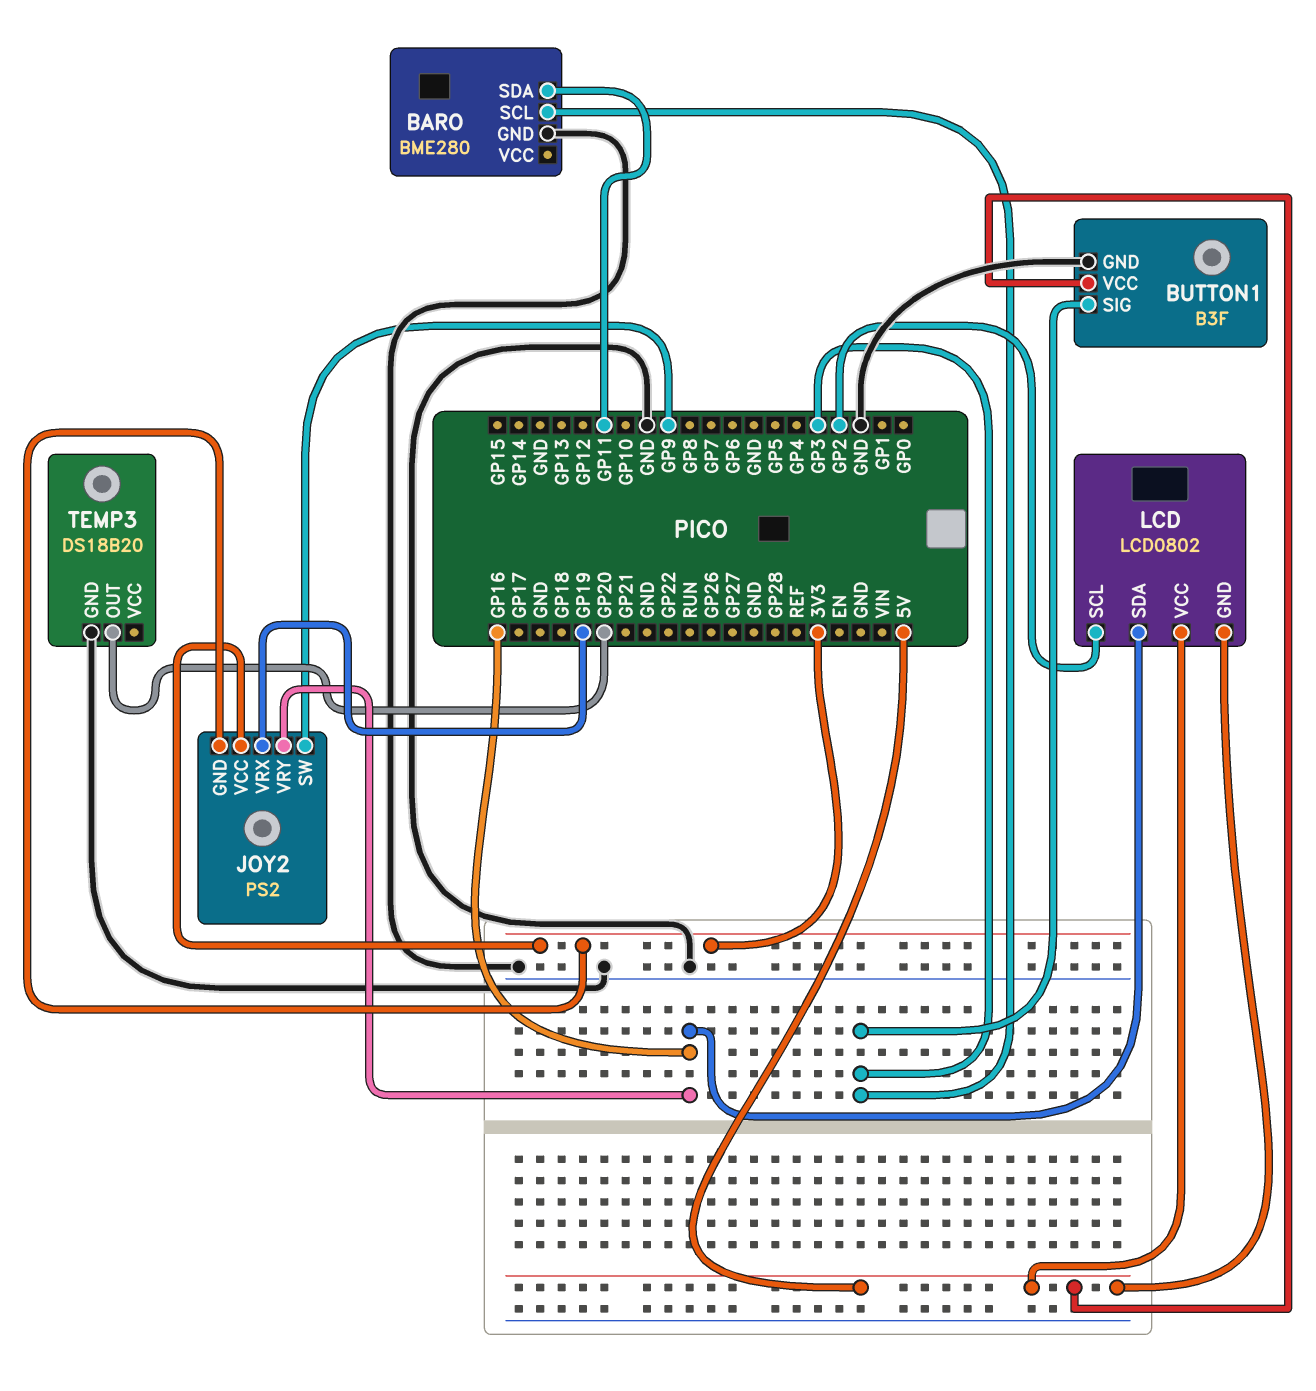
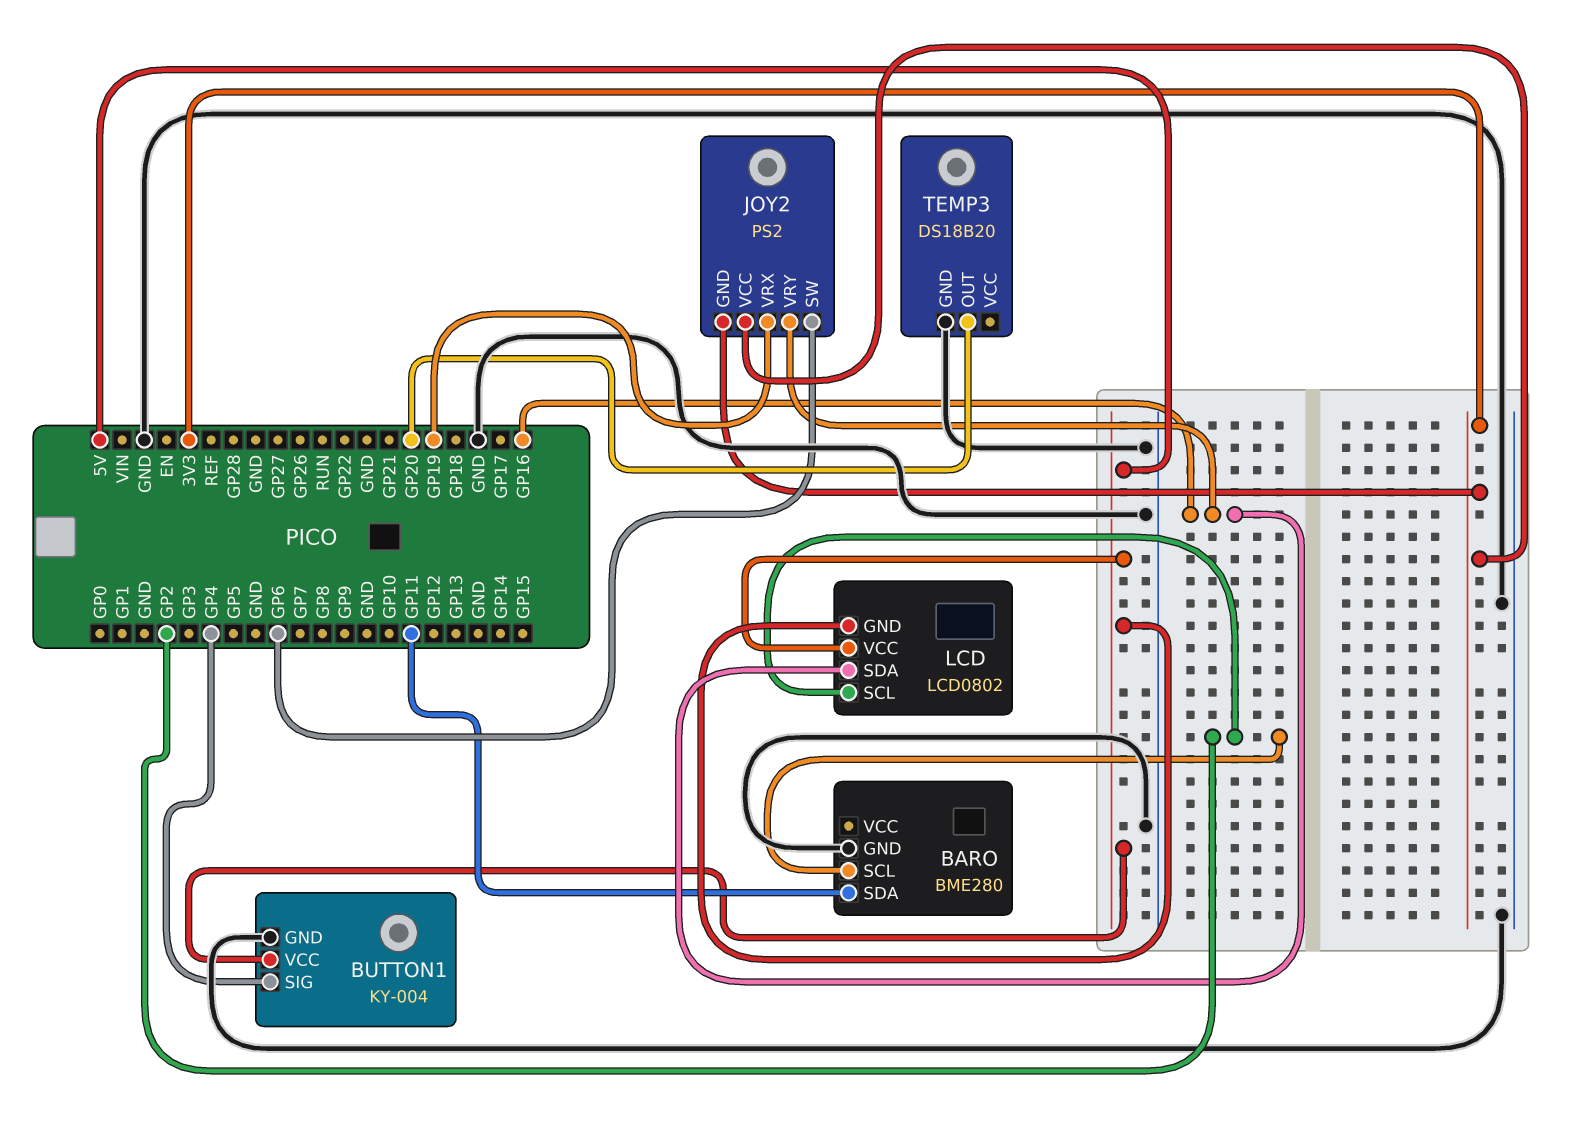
BARO pin SCL: GP3 -> GP2
BUTTON1: B3F -> KY-004
BUTTON1 pin SIG: GP3 -> GP4
JOY2 pin SW: GP9 -> GP6

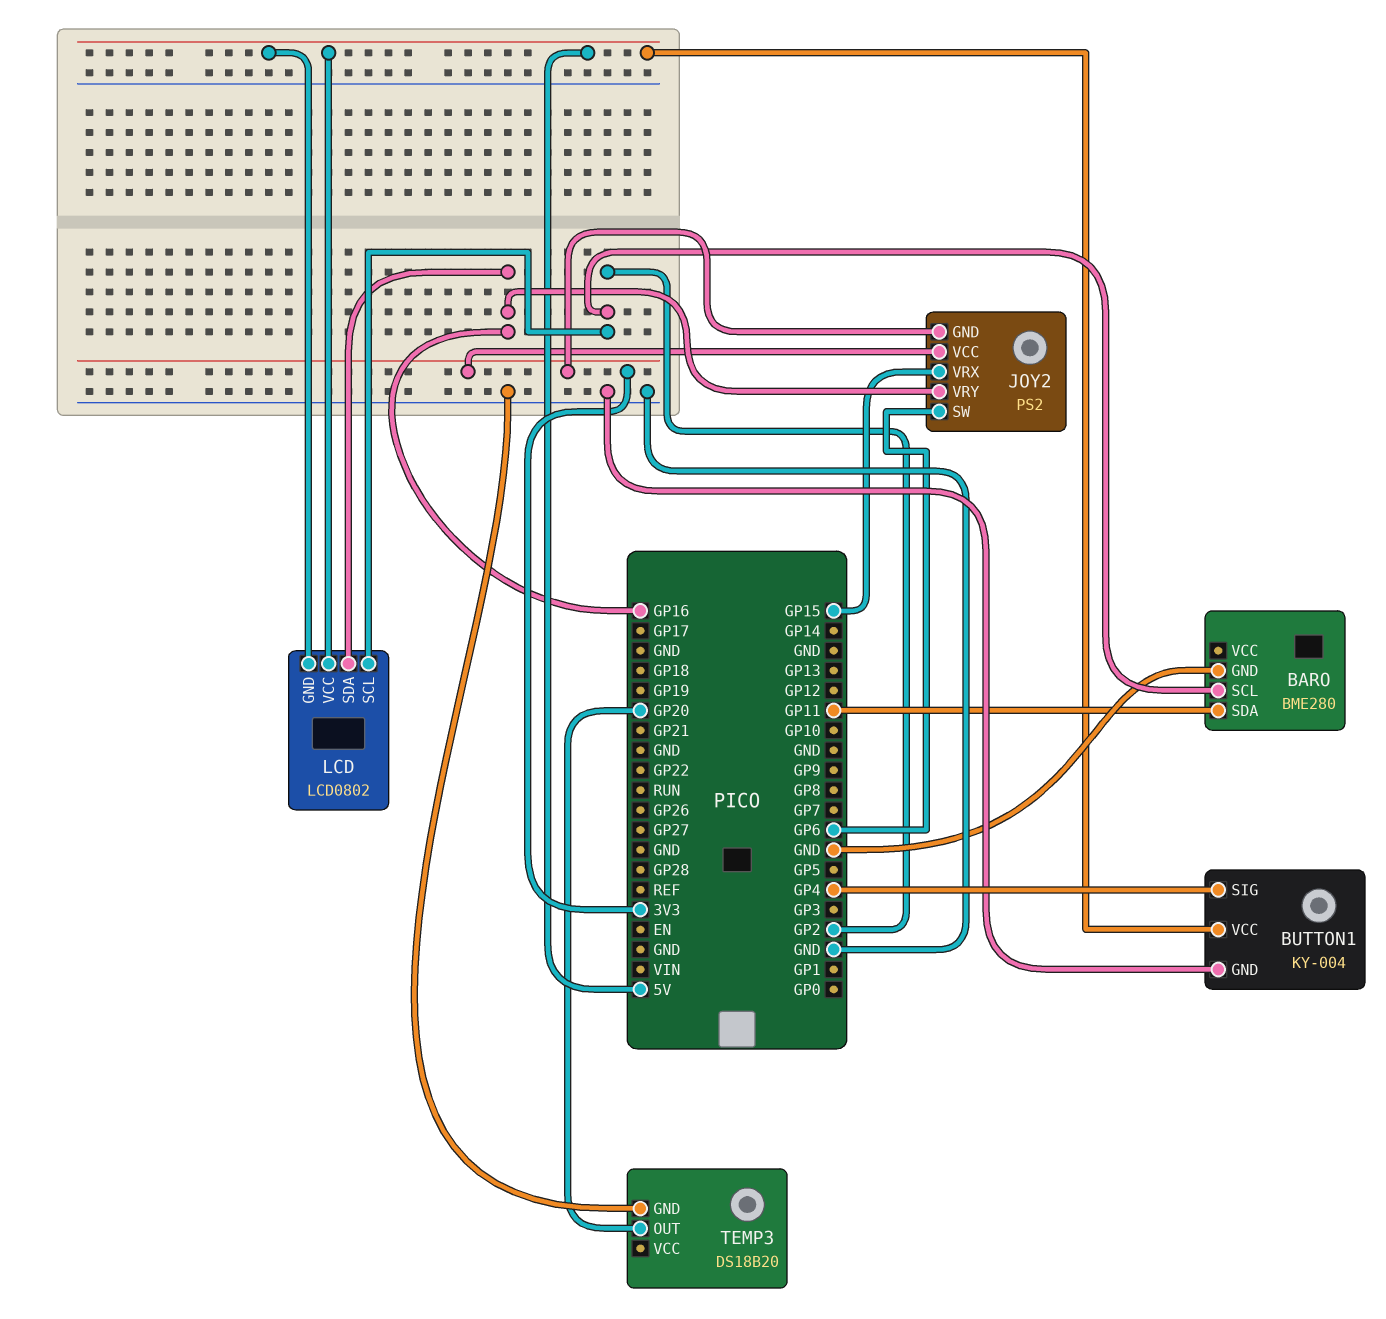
JOY2 pin VRX: GP19 -> GP15

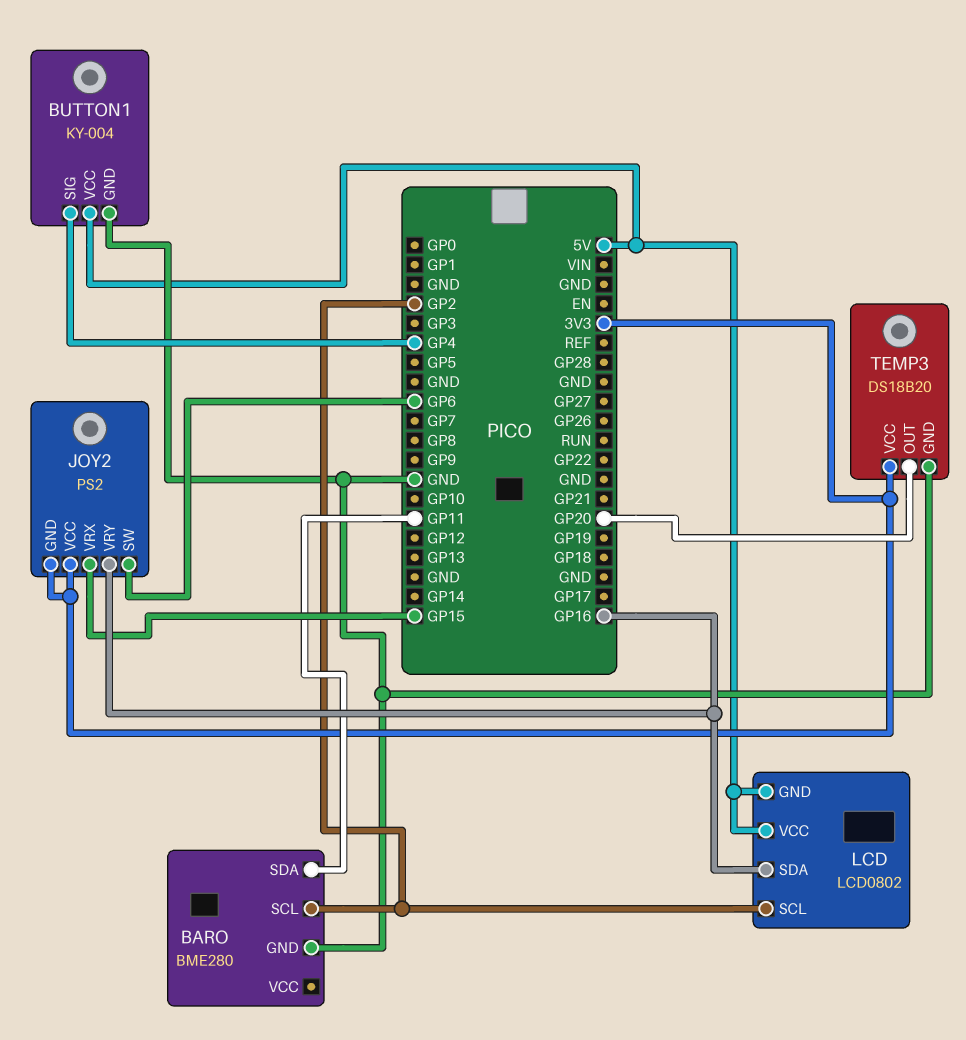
TEMP3 pin VCC: none -> 3V3

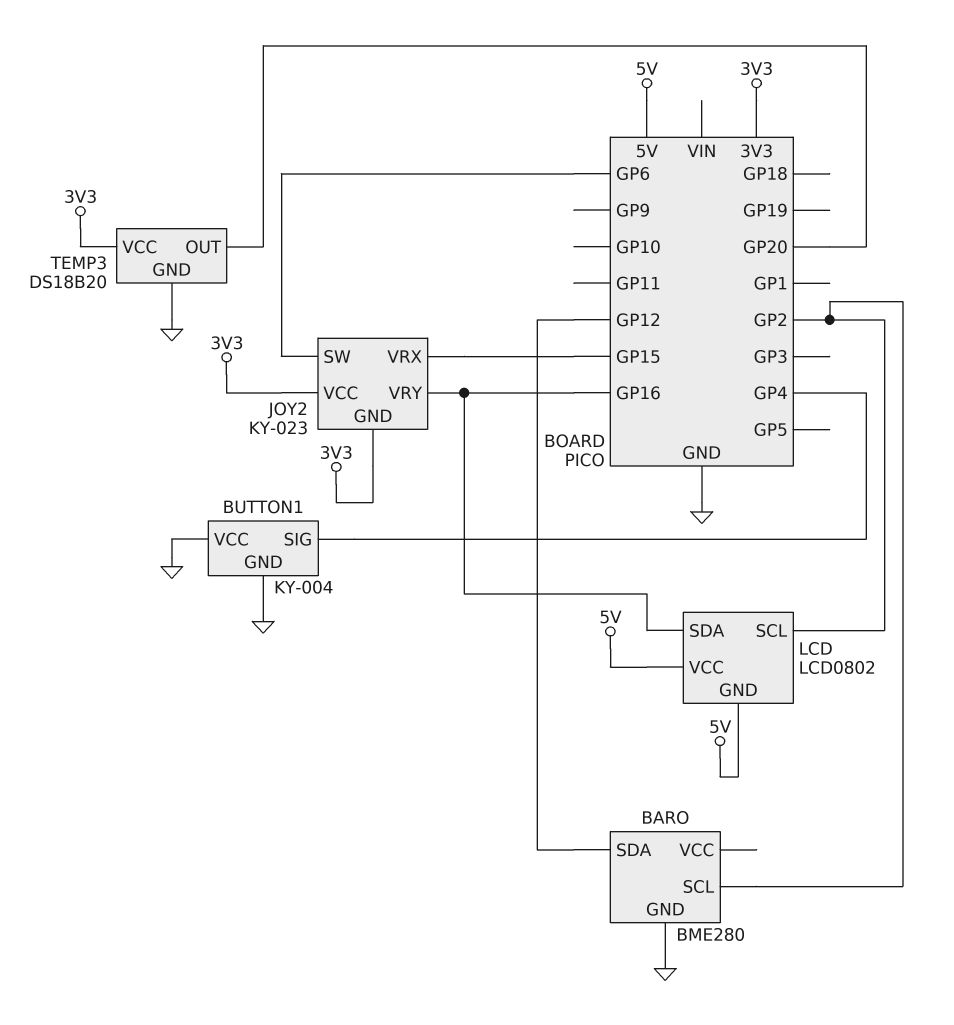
BARO pin SDA: GP11 -> GP12
BUTTON1 pin VCC: 5V -> GND
JOY2: PS2 -> KY-023

